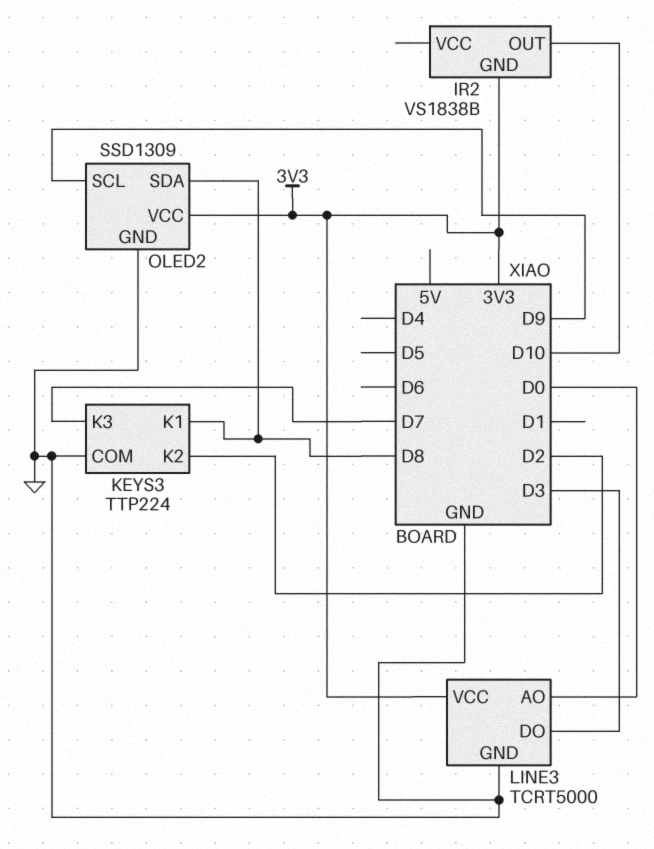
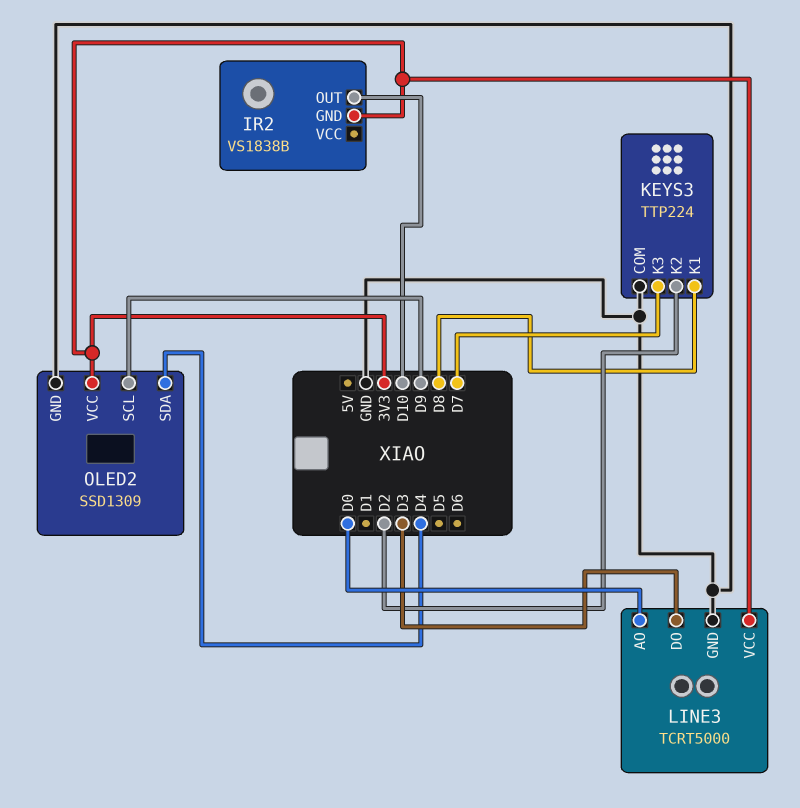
OLED2 pin SDA: D8 -> D4

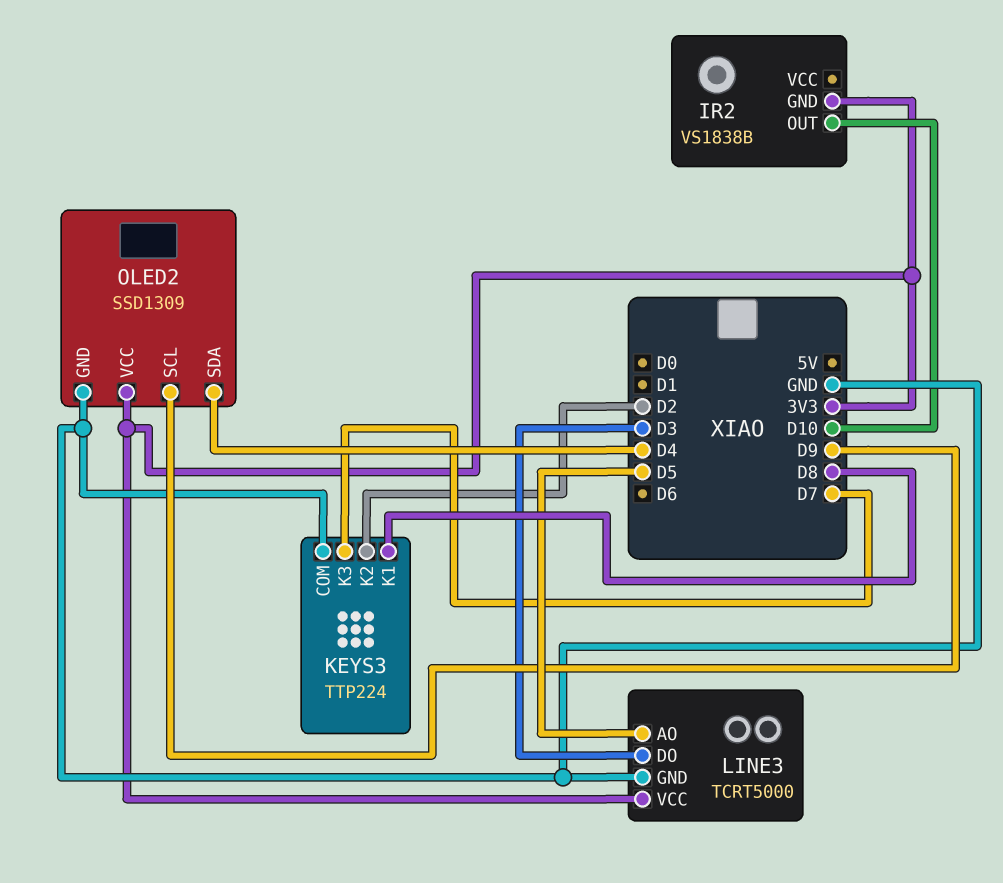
LINE3 pin AO: D0 -> D5

